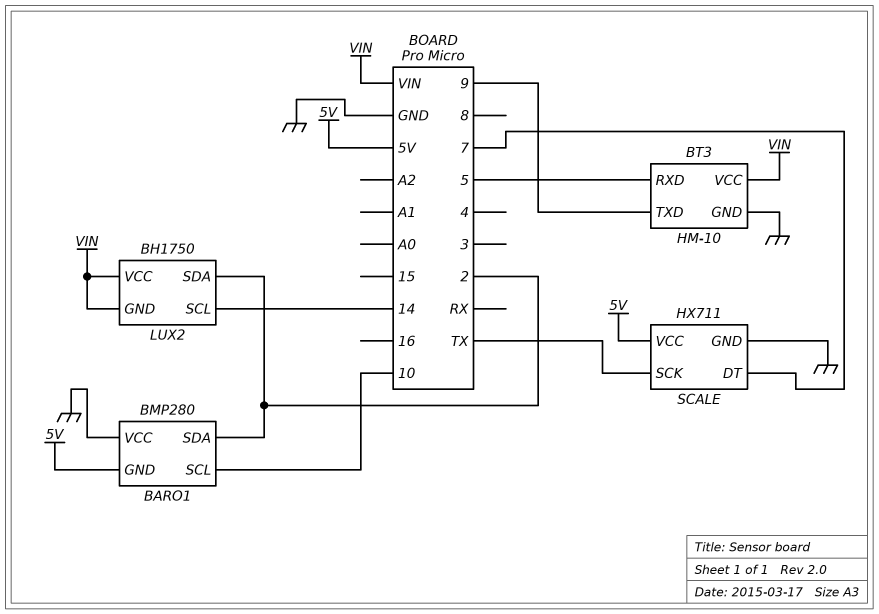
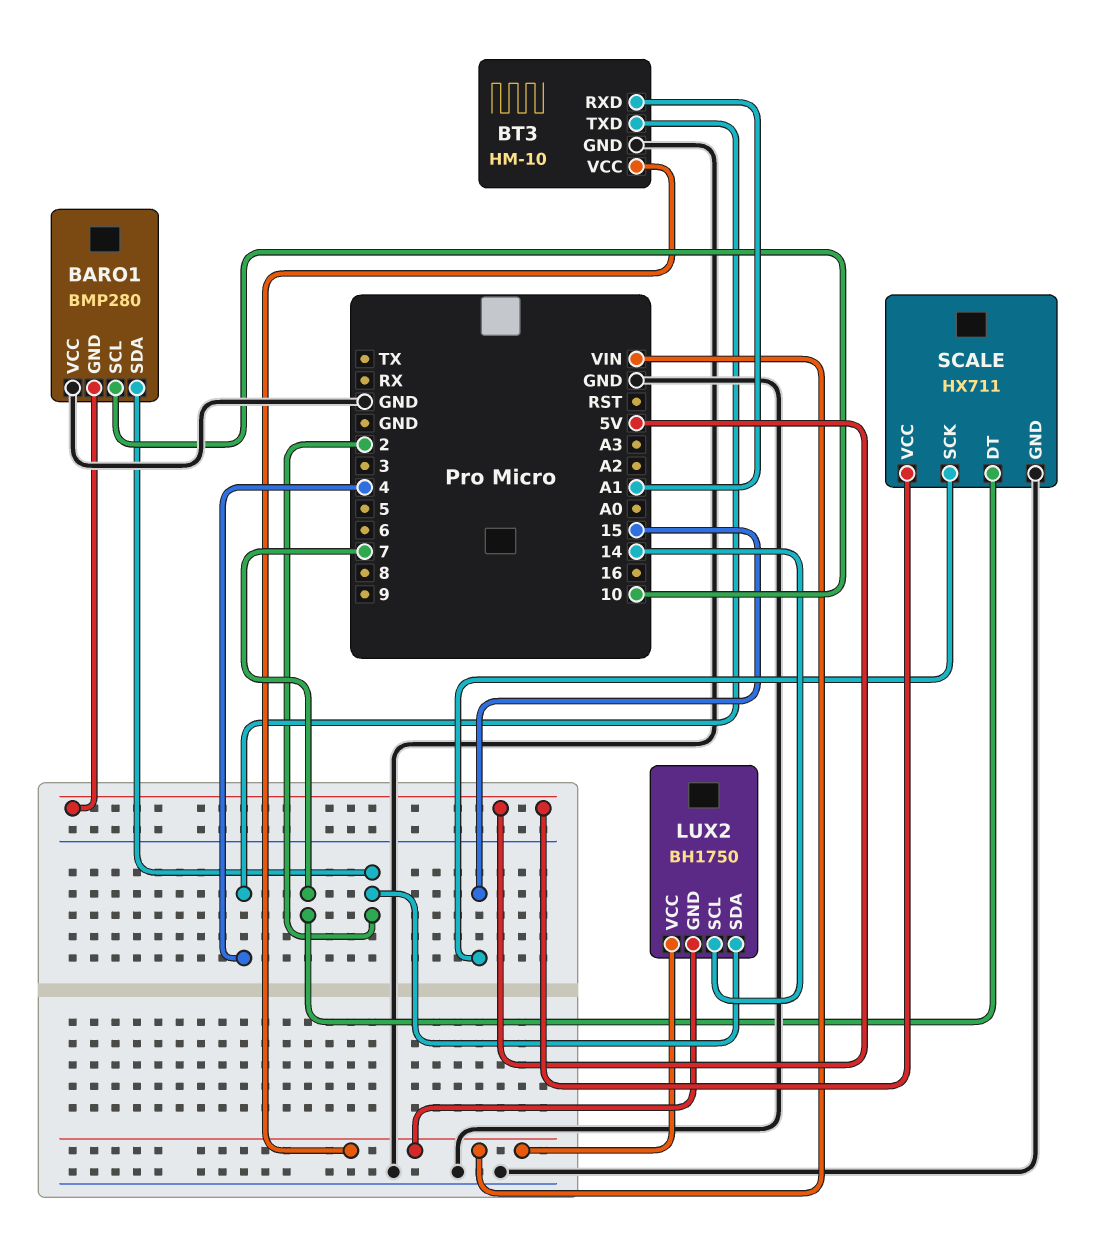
BT3 pin RXD: 5 -> A1
BT3 pin TXD: 9 -> 4
SCALE pin SCK: TX -> 15

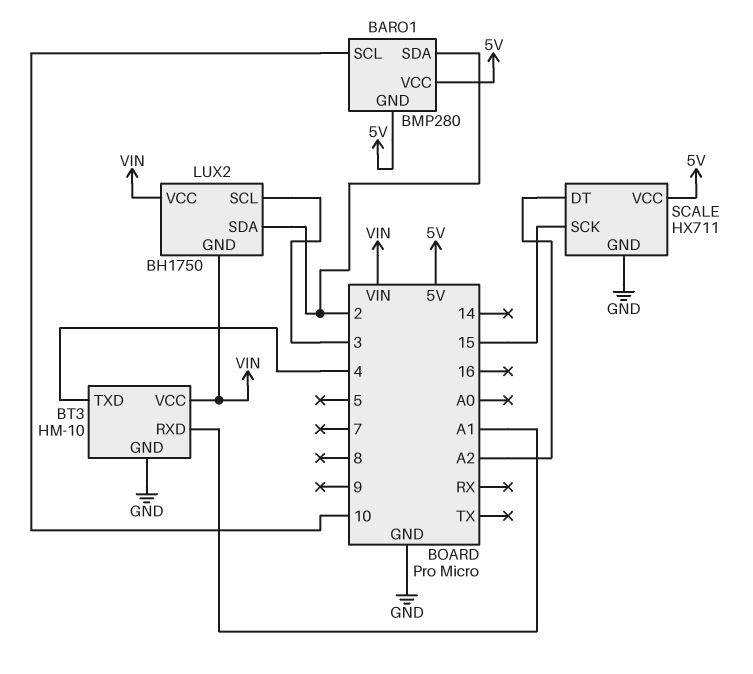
BARO1 pin VCC: GND -> 5V
LUX2 pin SCL: 14 -> 3
SCALE pin DT: 7 -> A2

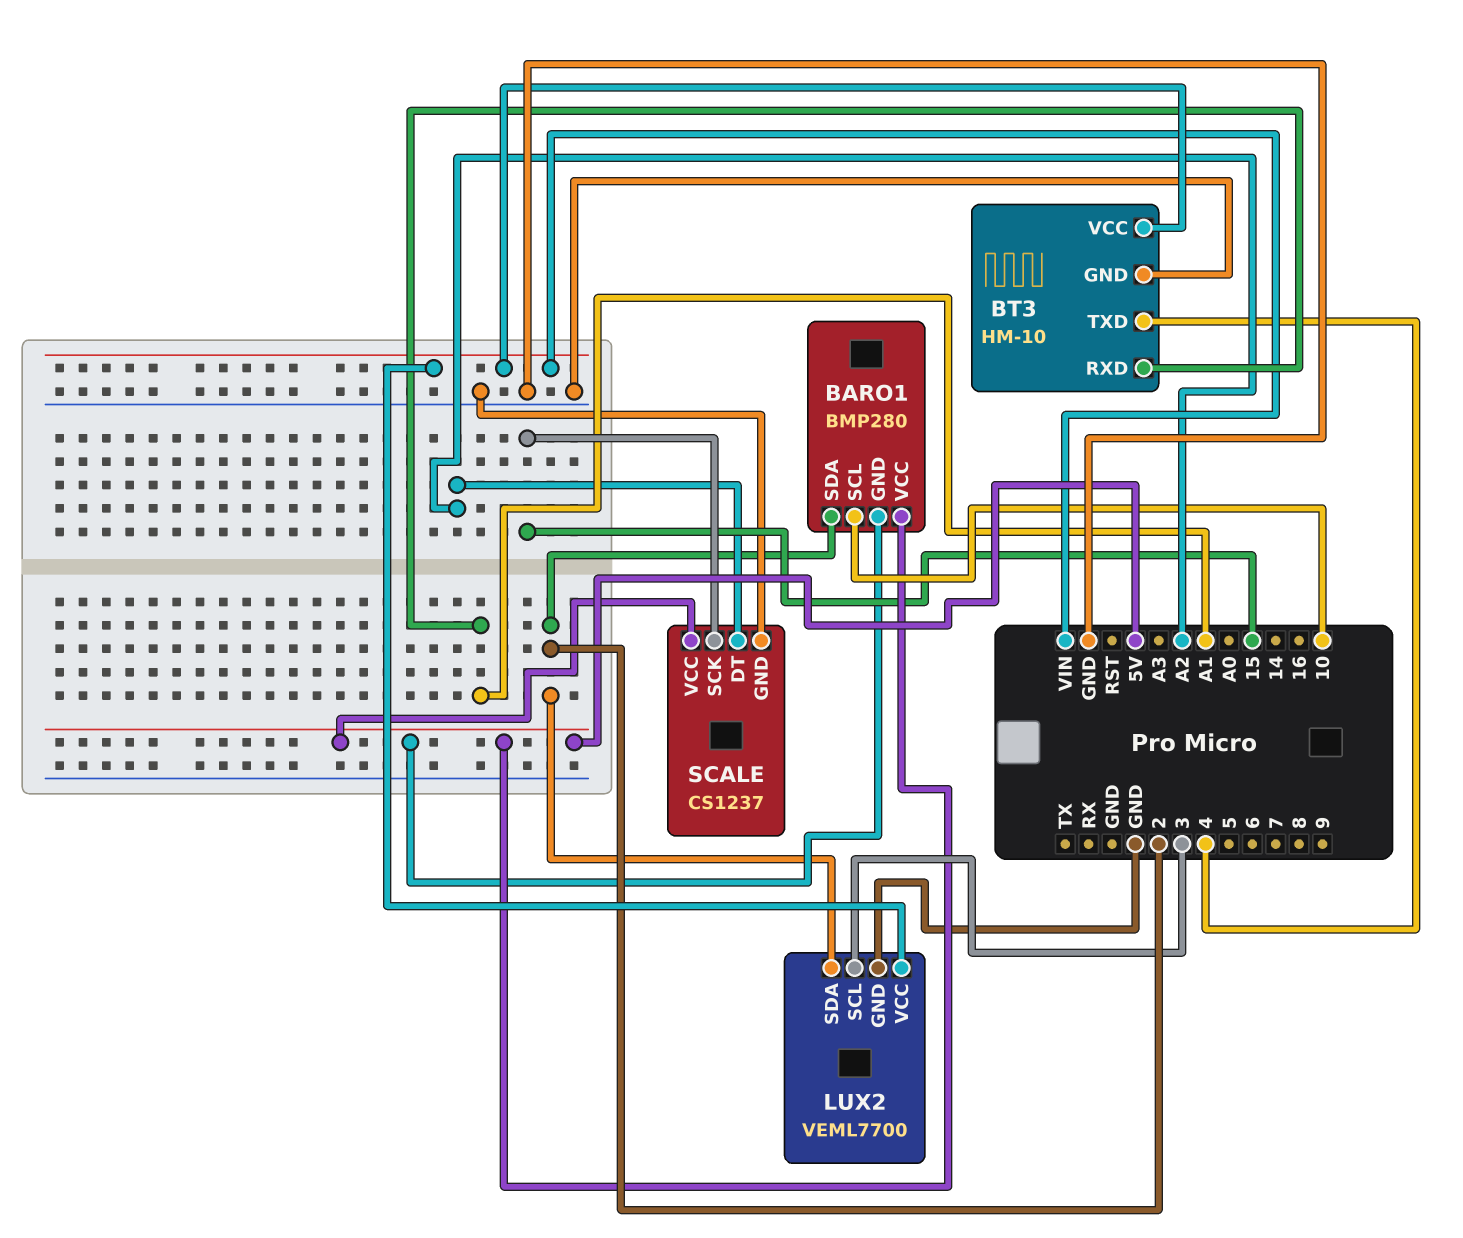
LUX2: BH1750 -> VEML7700
LUX2 pin GND: VIN -> GND
SCALE: HX711 -> CS1237

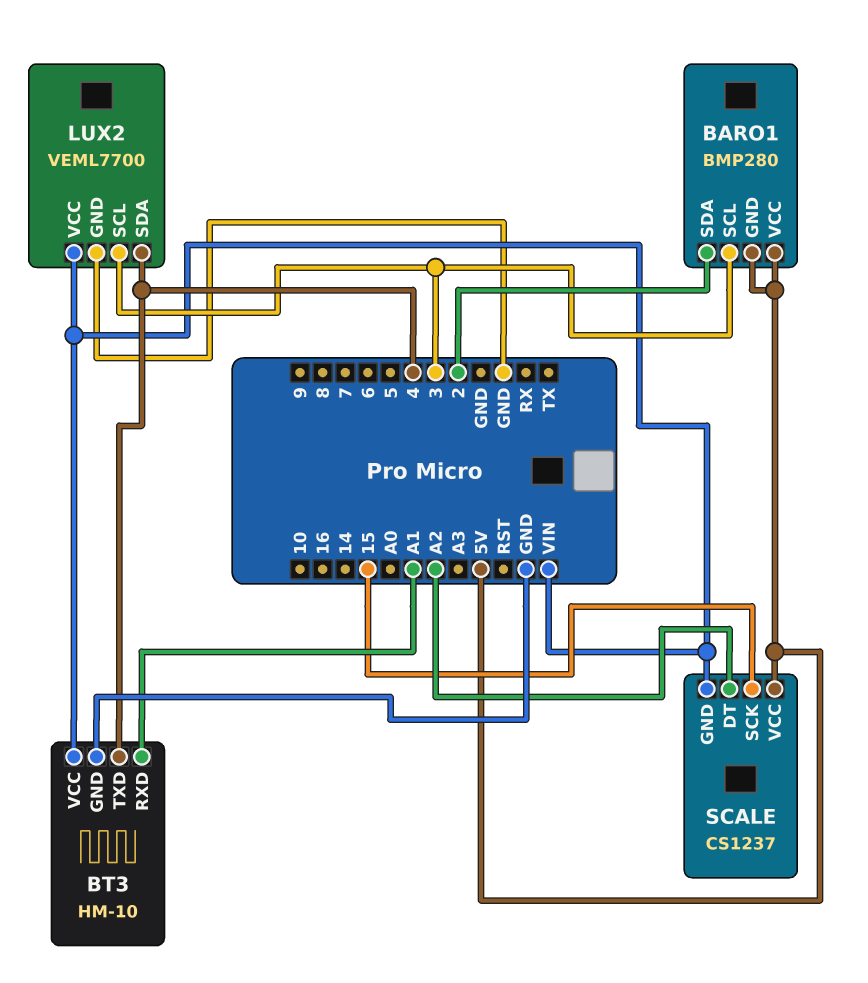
BARO1 pin SCL: 10 -> 3
LUX2 pin SDA: 2 -> 4
SCALE pin GND: GND -> VIN

